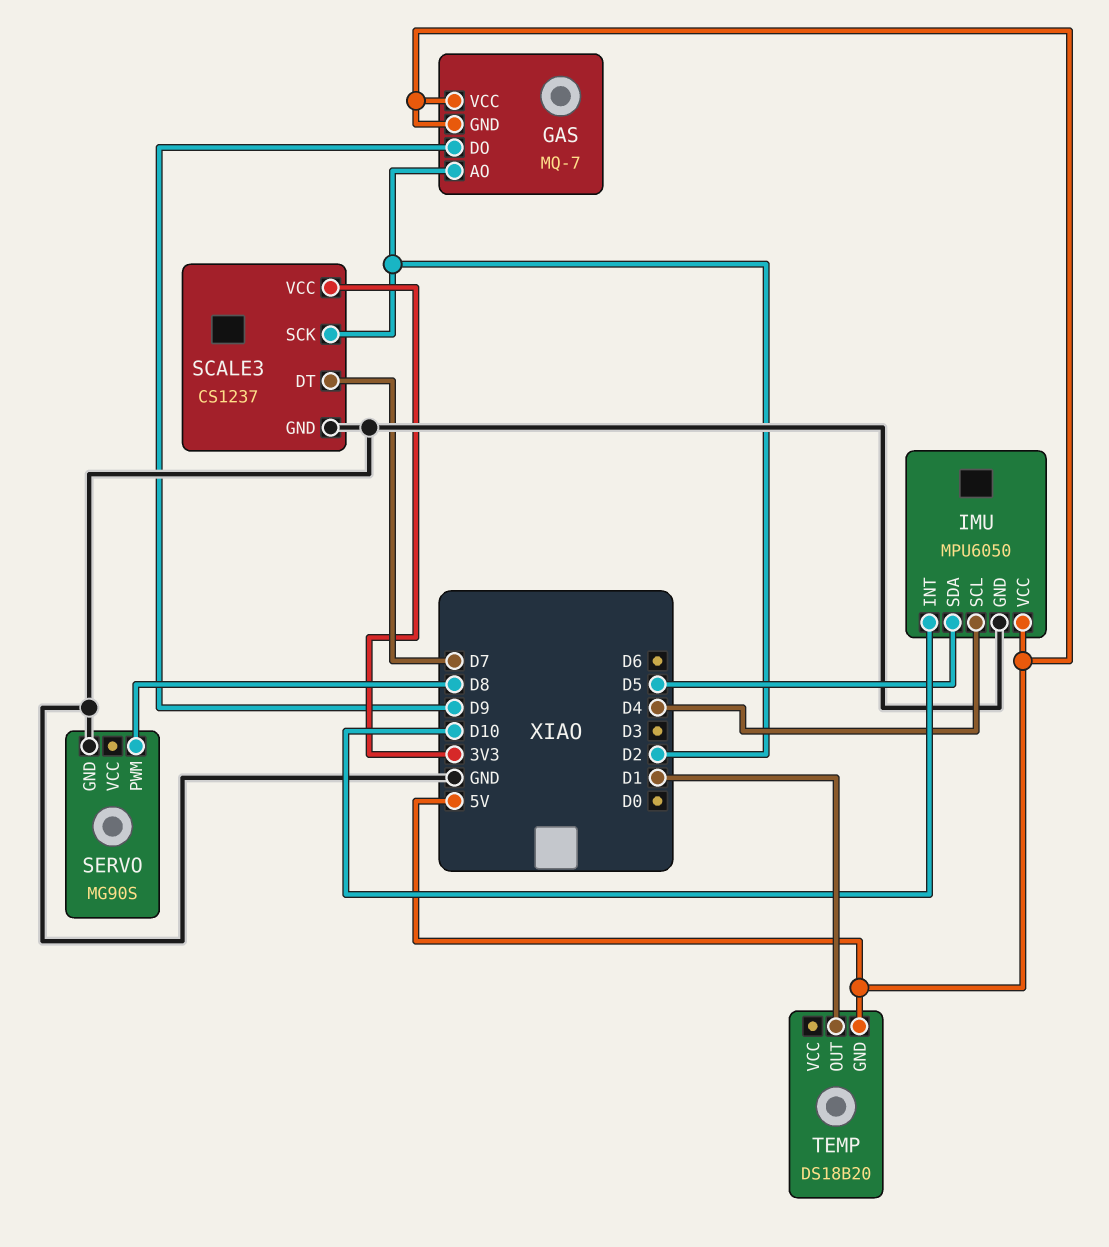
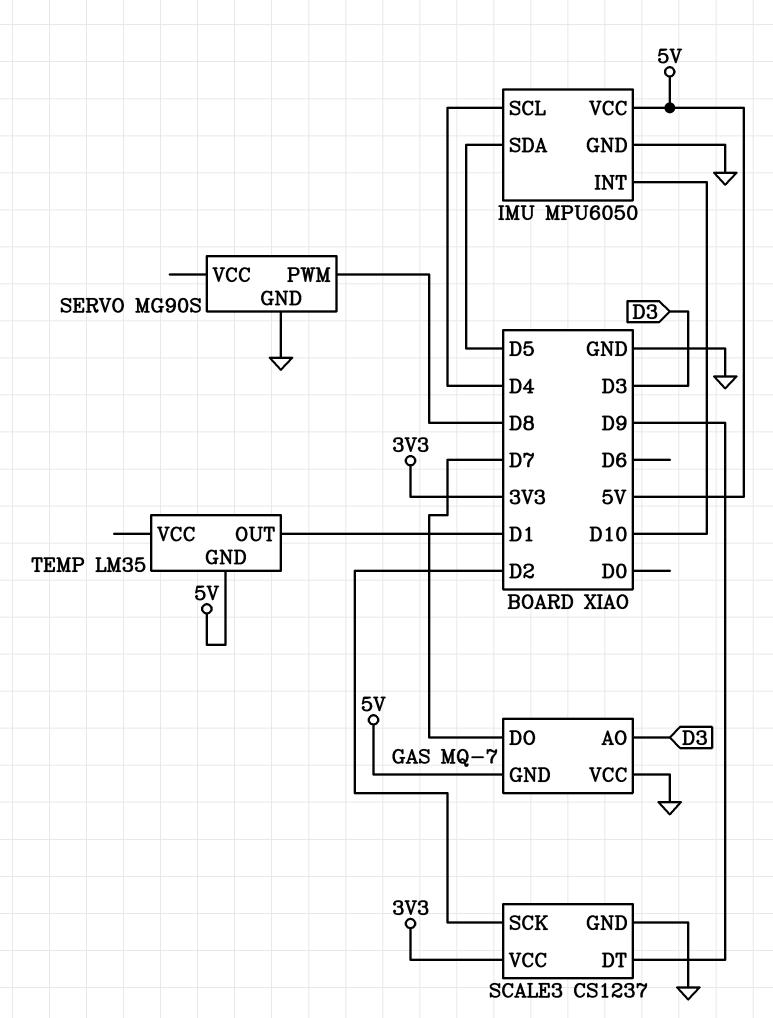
GAS pin AO: D2 -> D3
GAS pin DO: D9 -> D7
GAS pin VCC: 5V -> GND
SCALE3 pin DT: D7 -> D9
TEMP: DS18B20 -> LM35

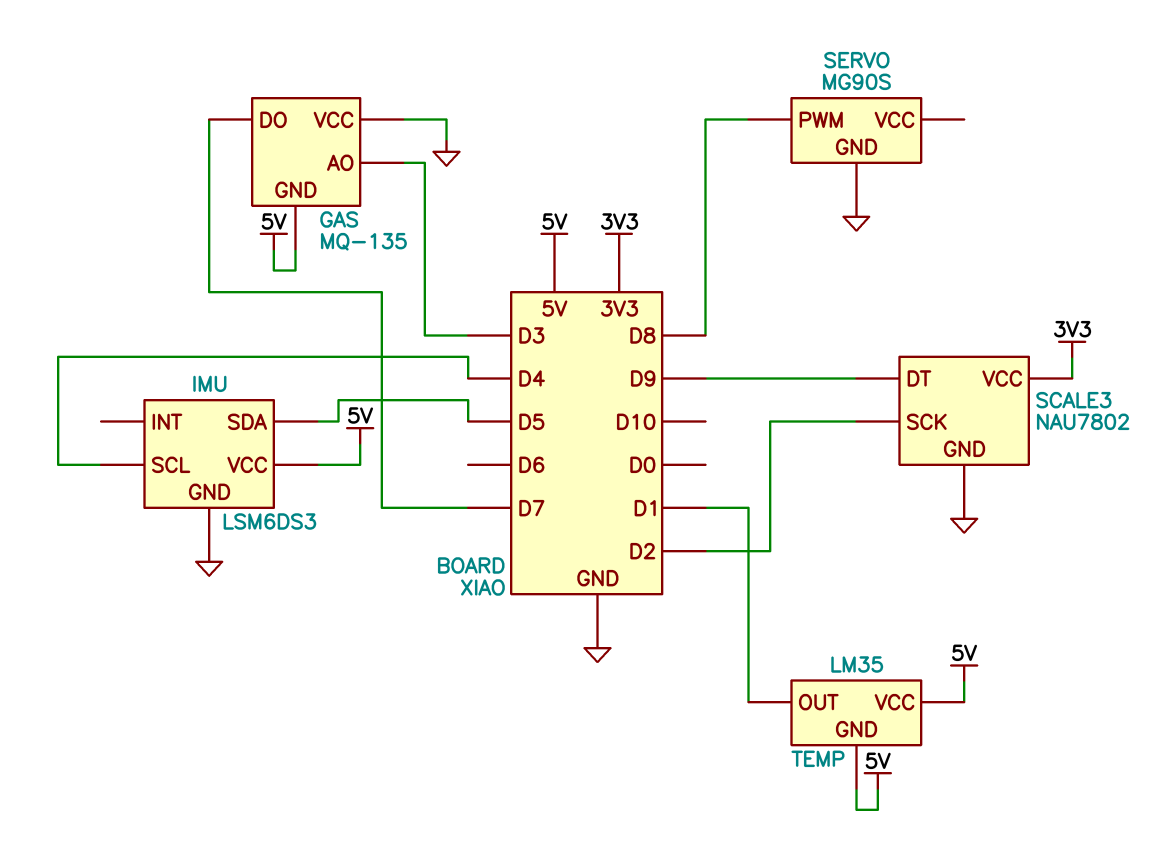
GAS: MQ-7 -> MQ-135
IMU: MPU6050 -> LSM6DS3
IMU pin INT: D10 -> none
SCALE3: CS1237 -> NAU7802
TEMP pin VCC: none -> 5V

